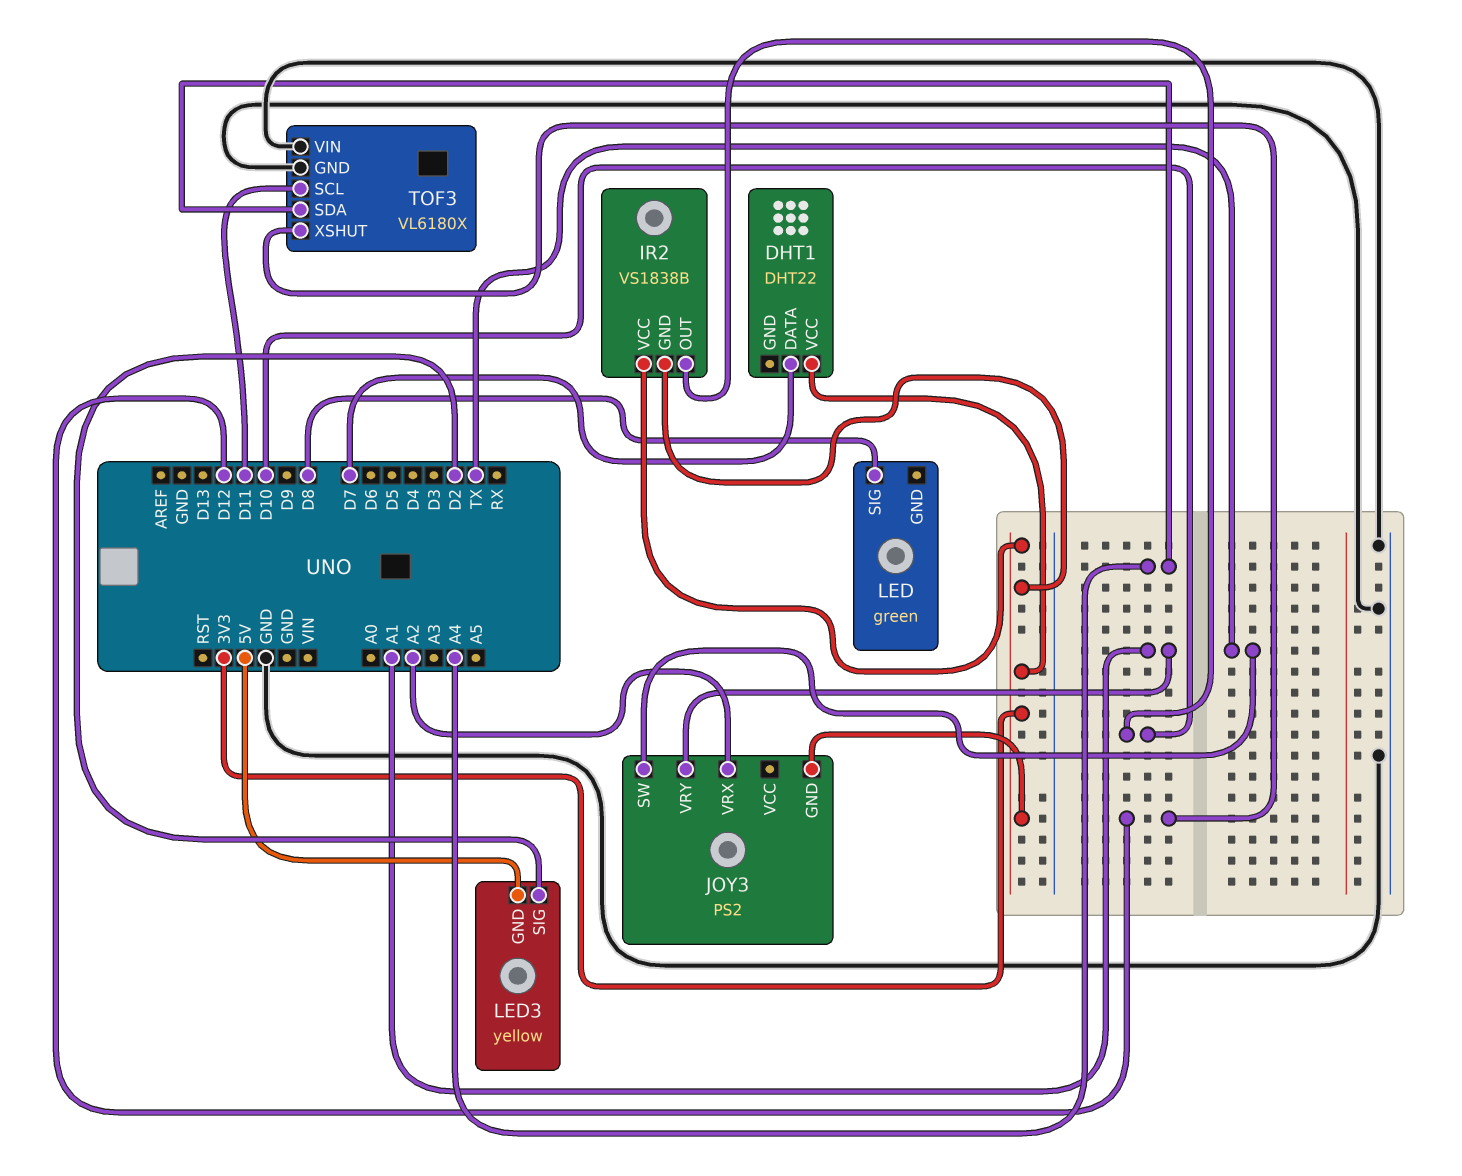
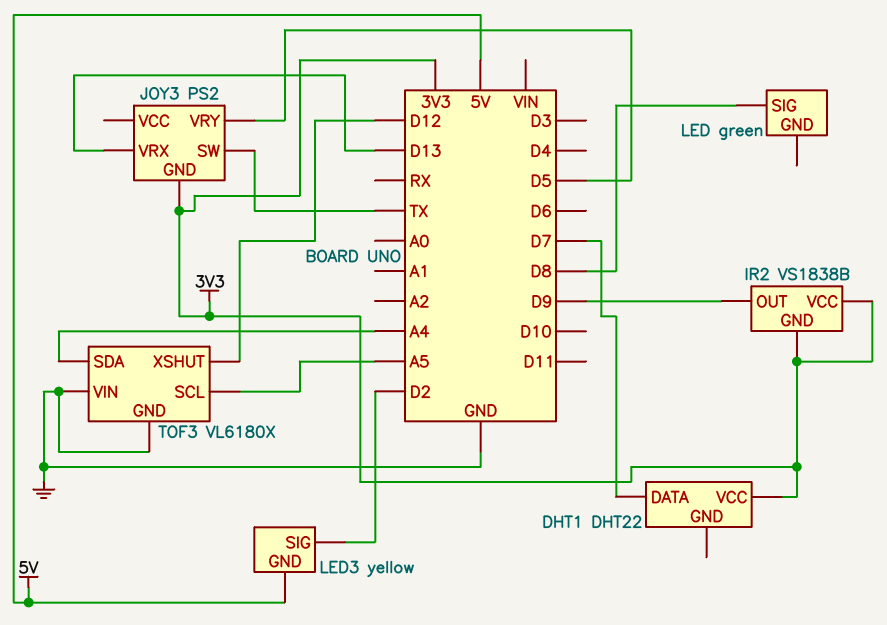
IR2 pin OUT: D10 -> D9
JOY3 pin VRX: A2 -> D13
JOY3 pin VRY: A1 -> D5
TOF3 pin SCL: D11 -> A5

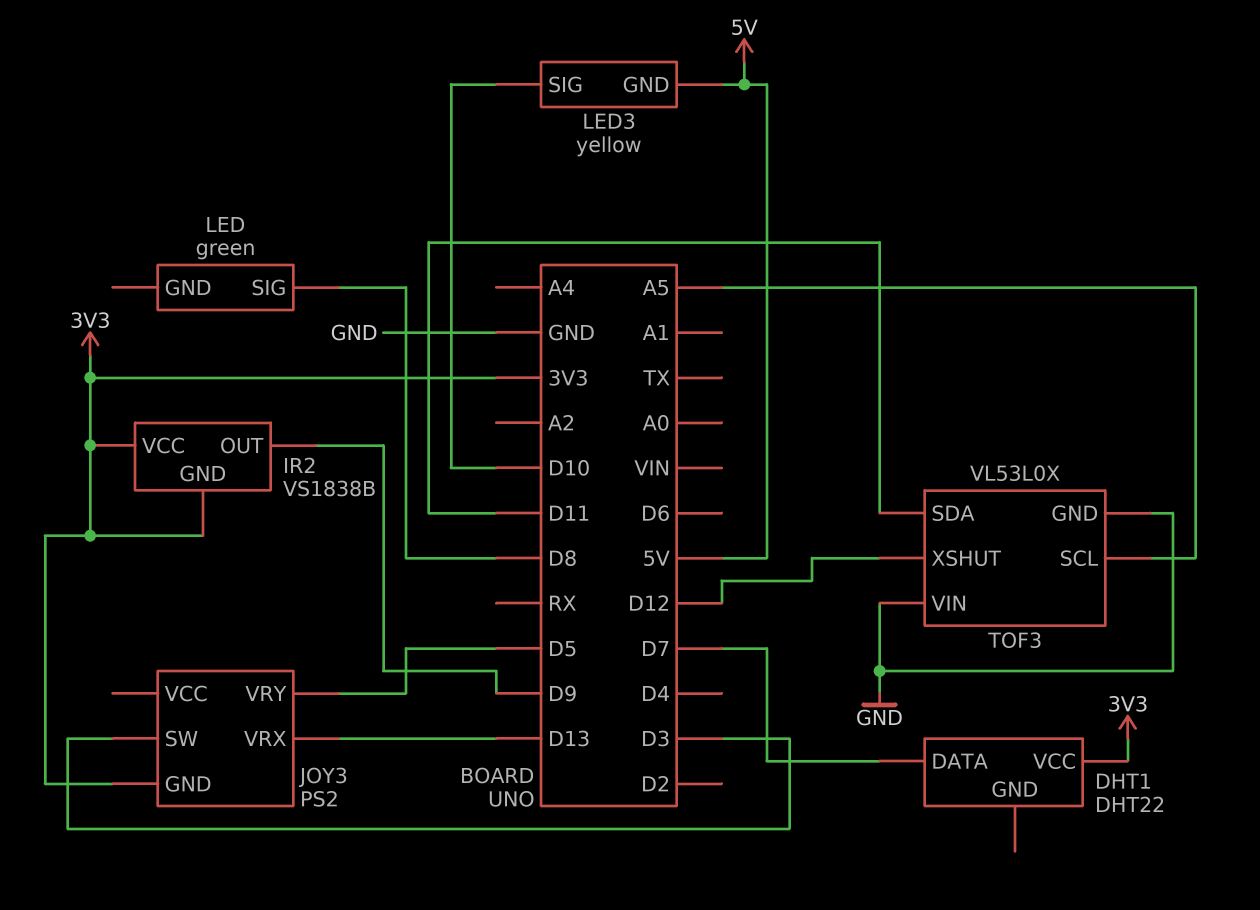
JOY3 pin SW: TX -> D3
LED3 pin SIG: D2 -> D10
TOF3: VL6180X -> VL53L0X
TOF3 pin SDA: A4 -> D11

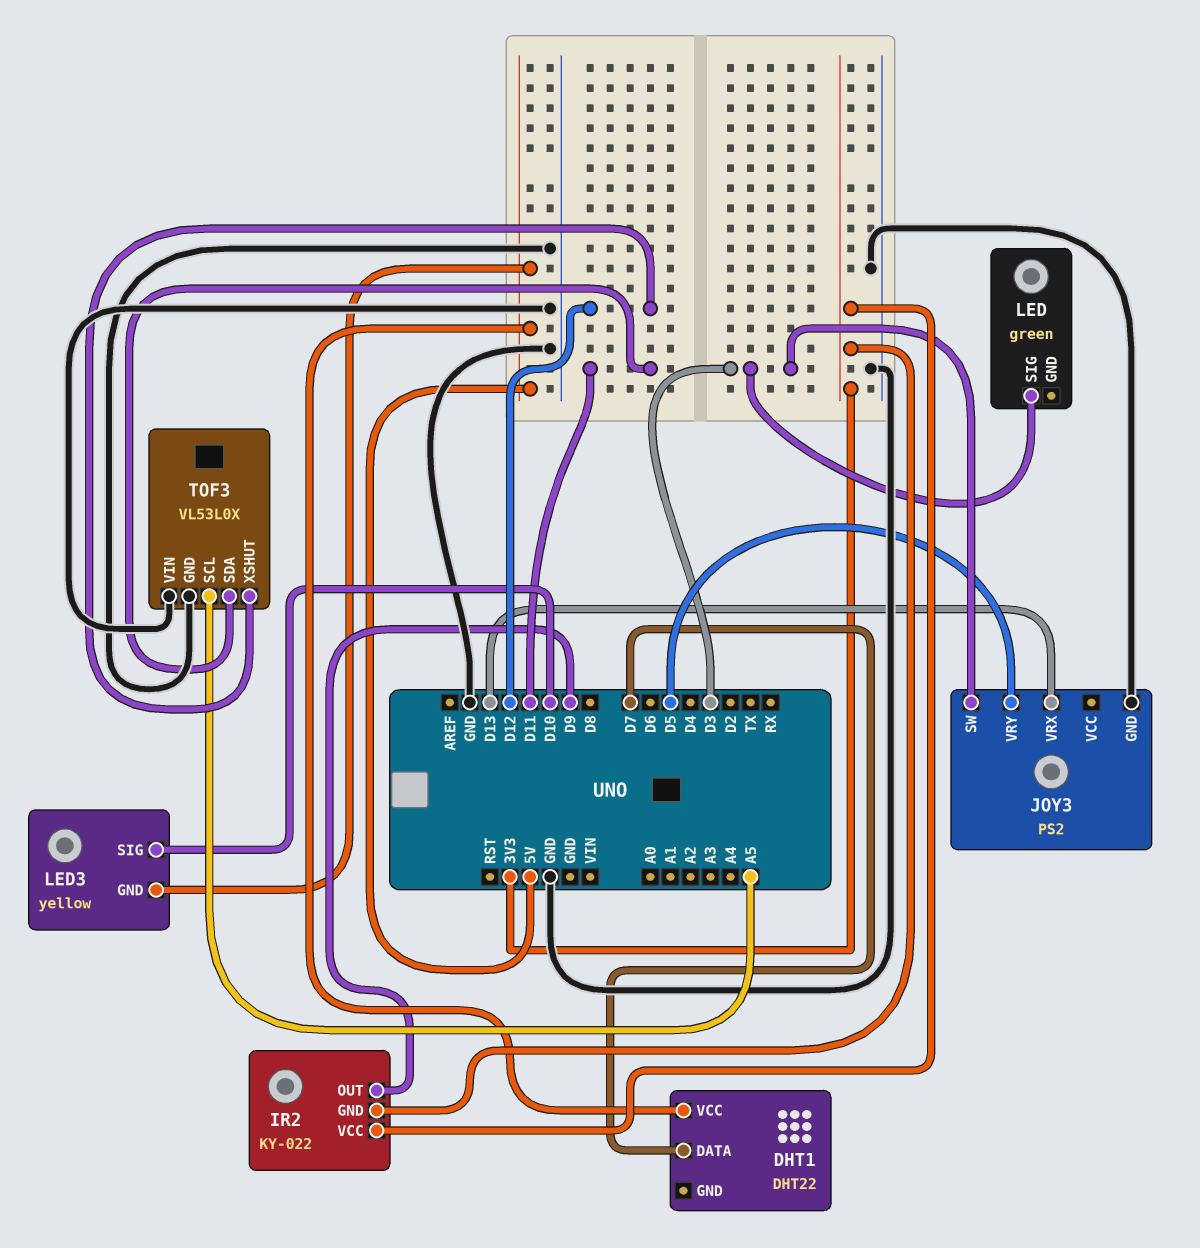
DHT1 pin VCC: 3V3 -> 5V
IR2: VS1838B -> KY-022
JOY3 pin GND: 3V3 -> GND
LED pin SIG: D8 -> D3

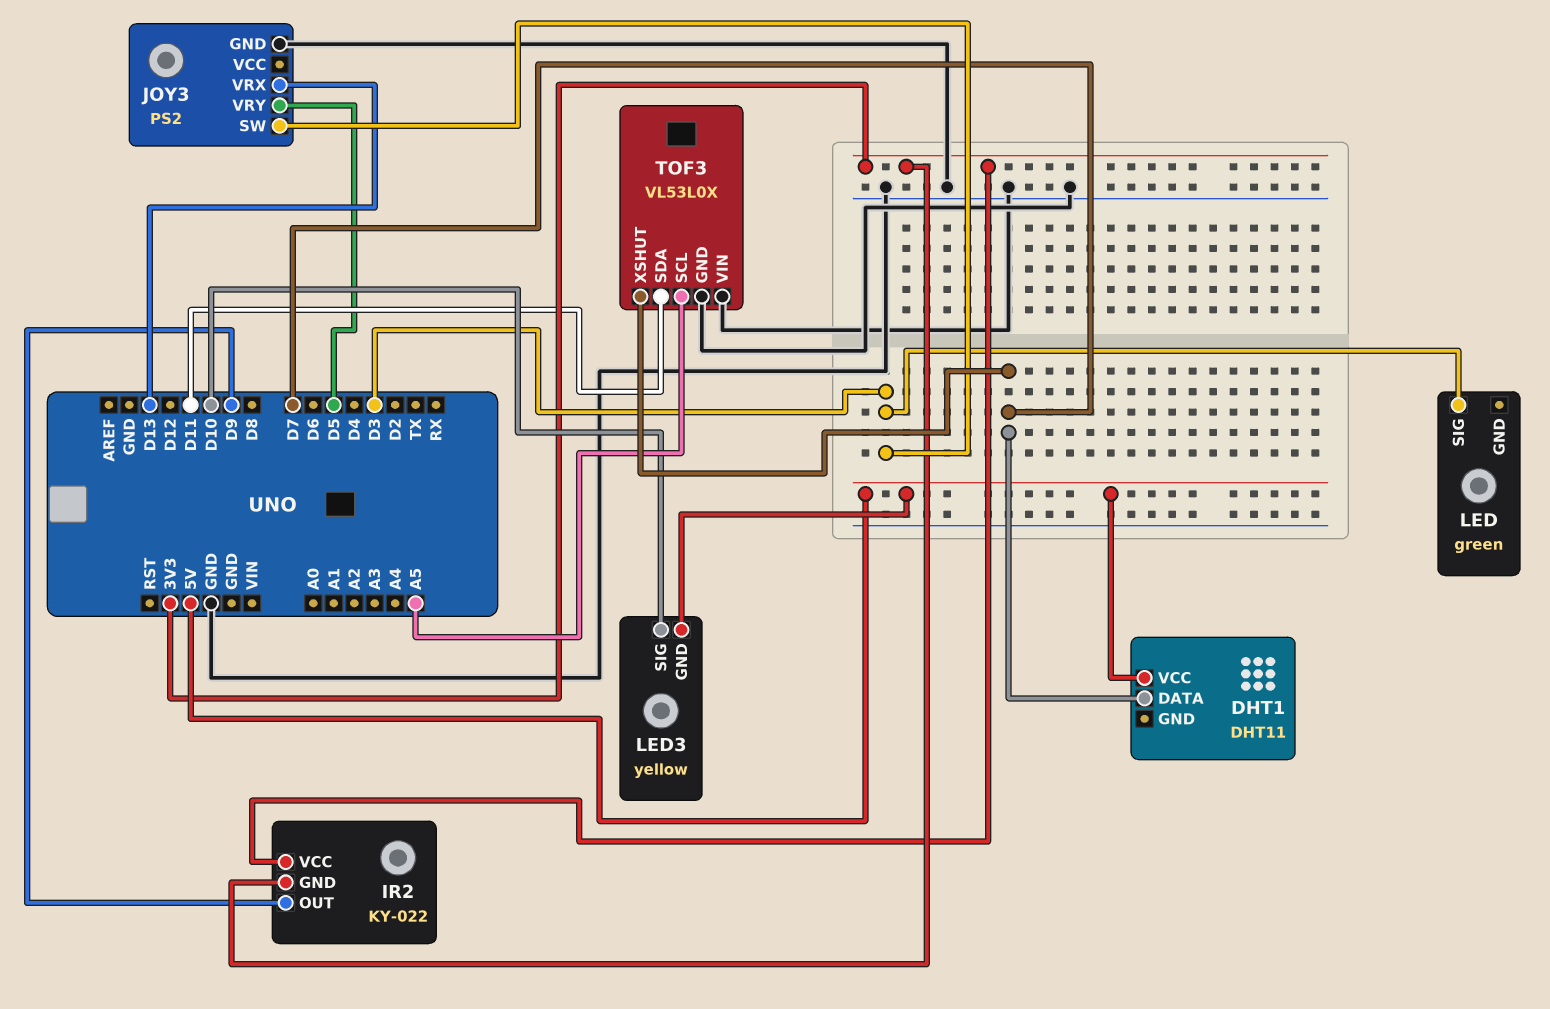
DHT1: DHT22 -> DHT11
TOF3 pin XSHUT: D12 -> D7

